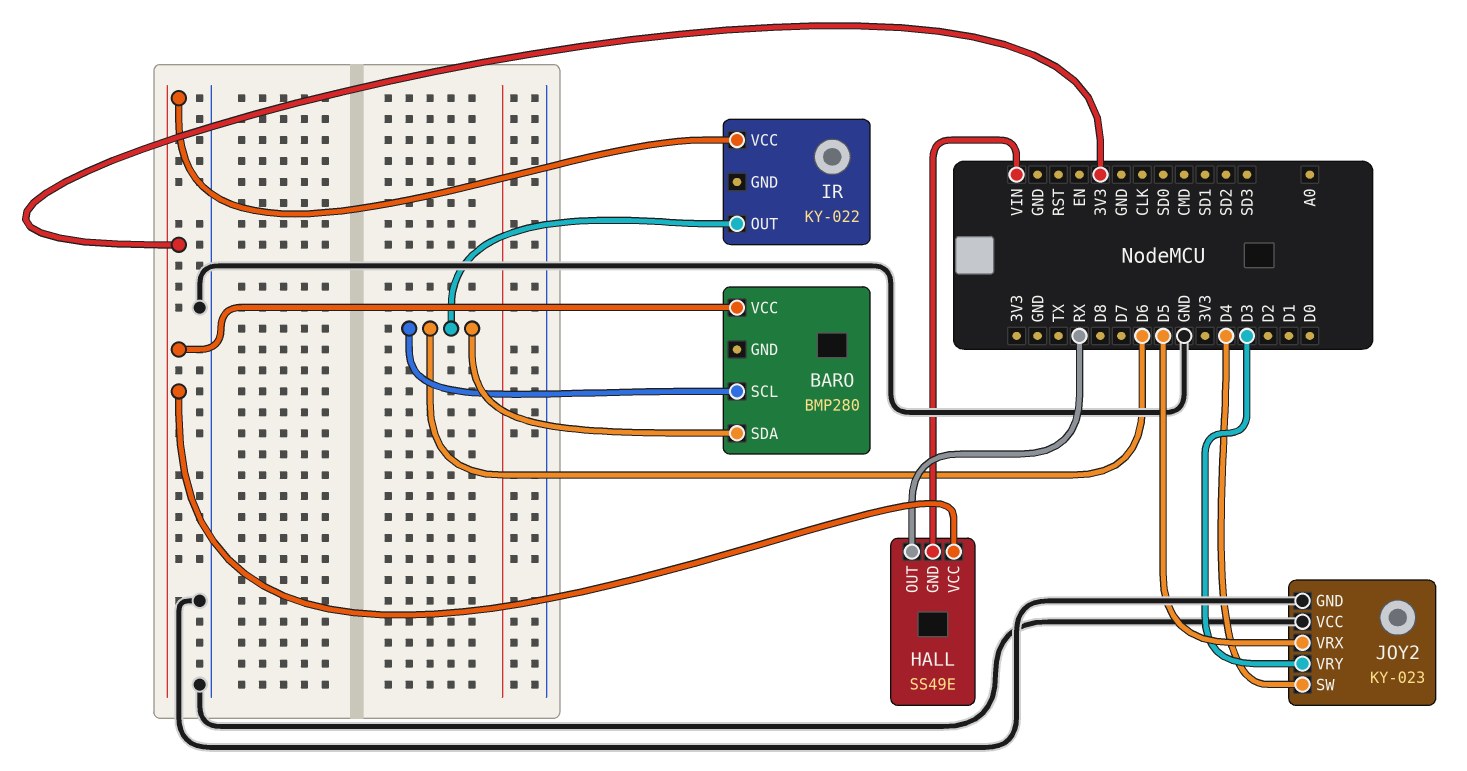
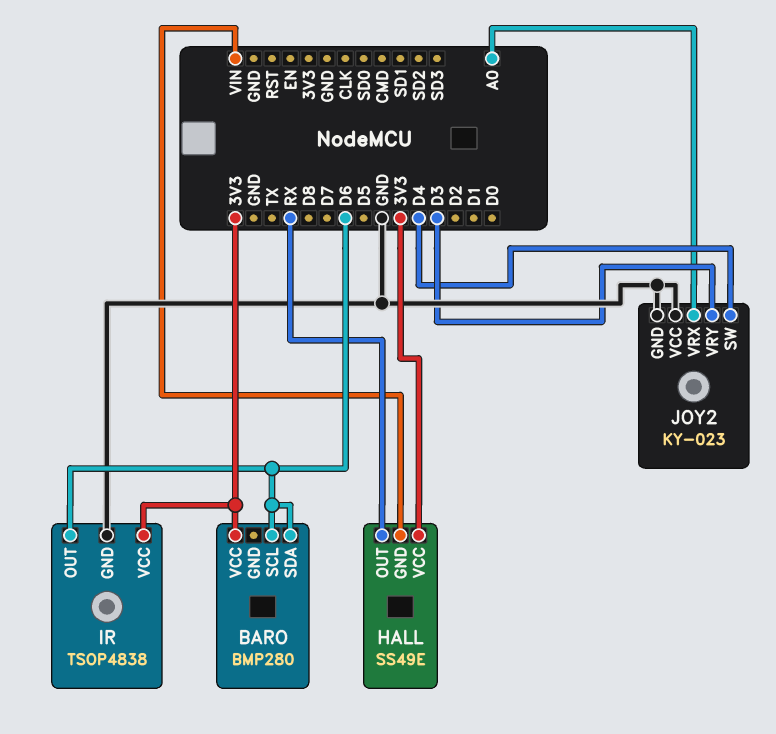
IR: KY-022 -> TSOP4838
IR pin GND: none -> GND
JOY2 pin VRX: D5 -> A0

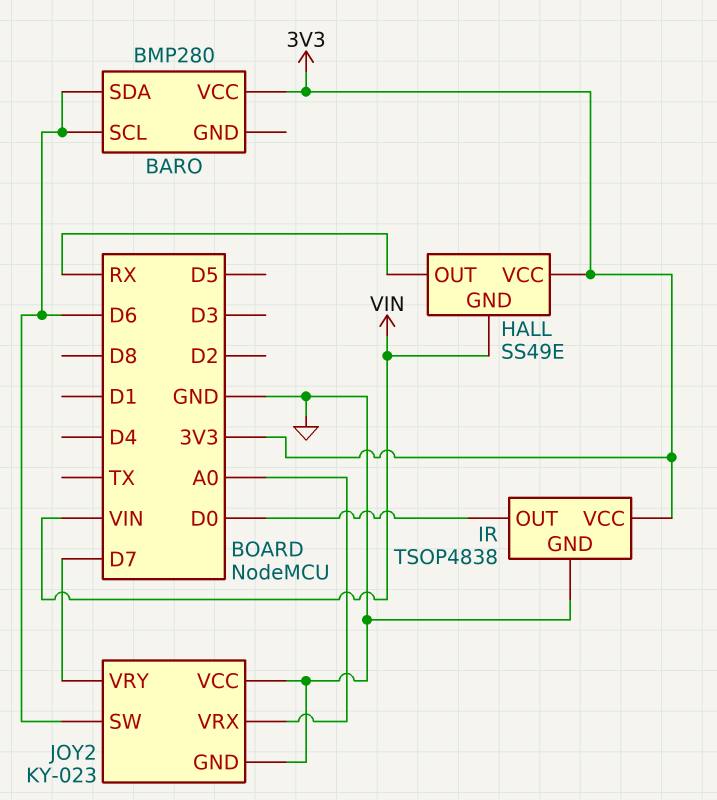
IR pin OUT: D6 -> D0
JOY2 pin SW: D4 -> D6
JOY2 pin VRY: D3 -> D7

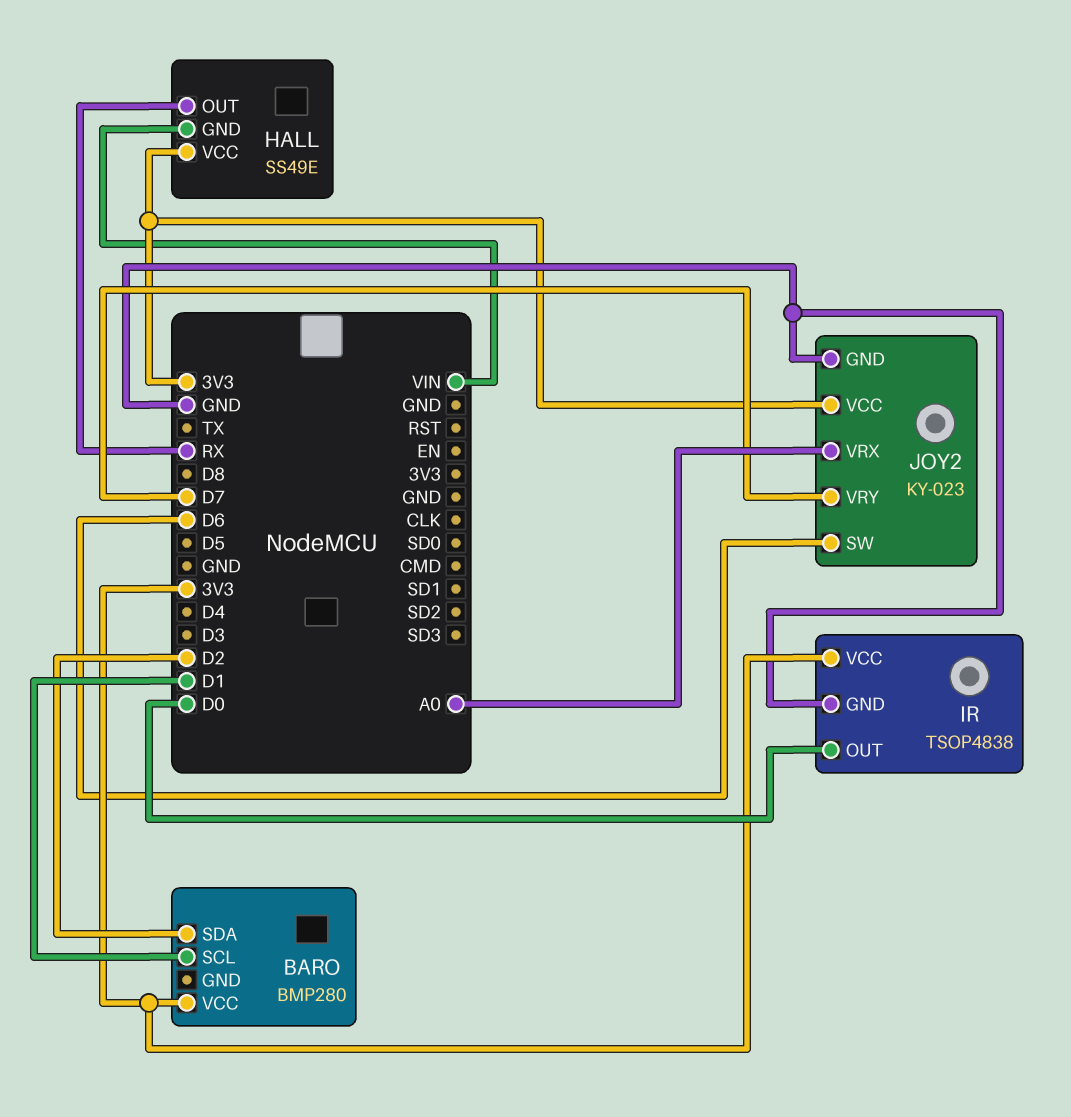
BARO pin SCL: D6 -> D1
BARO pin SDA: D6 -> D2
JOY2 pin VCC: GND -> 3V3

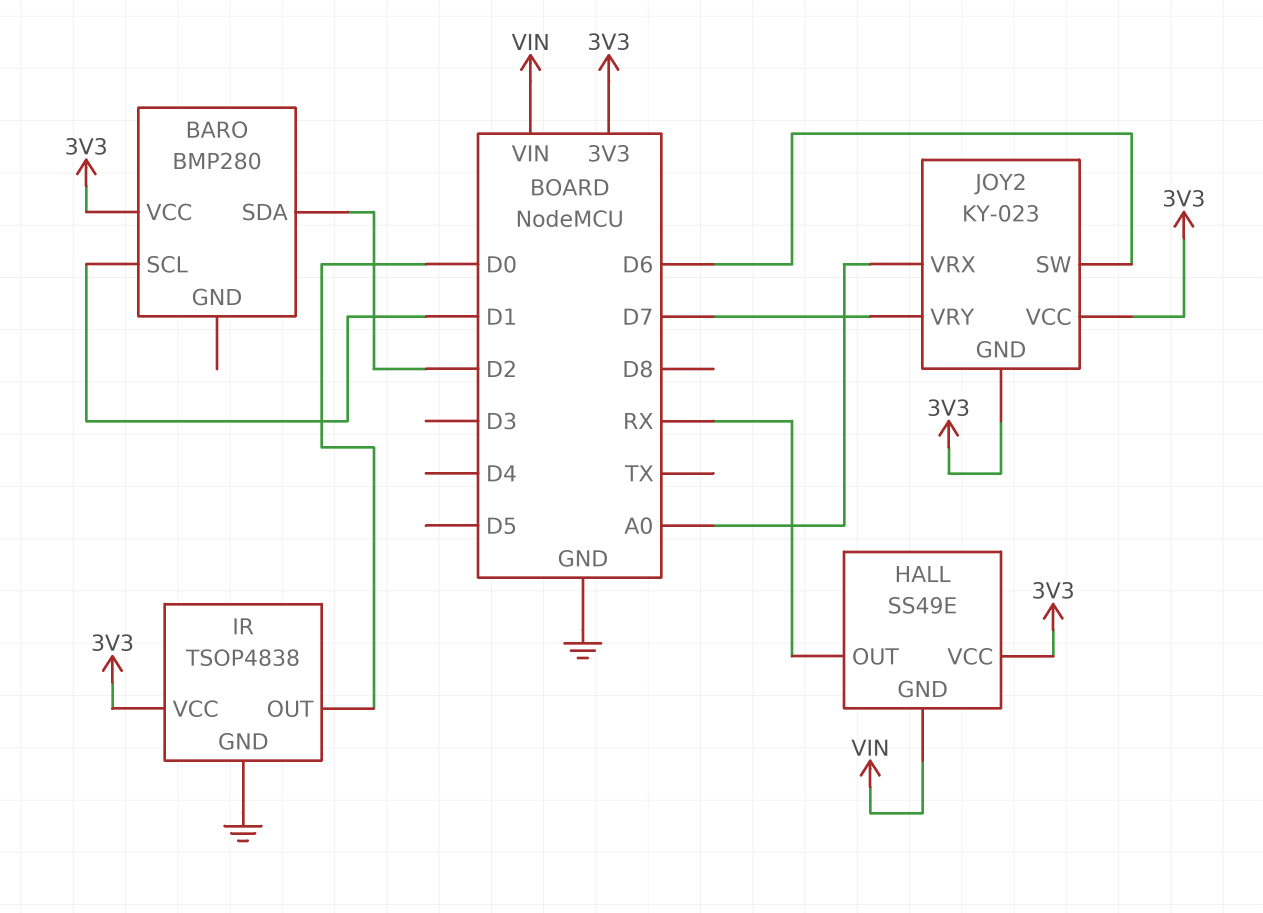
JOY2 pin GND: GND -> 3V3

